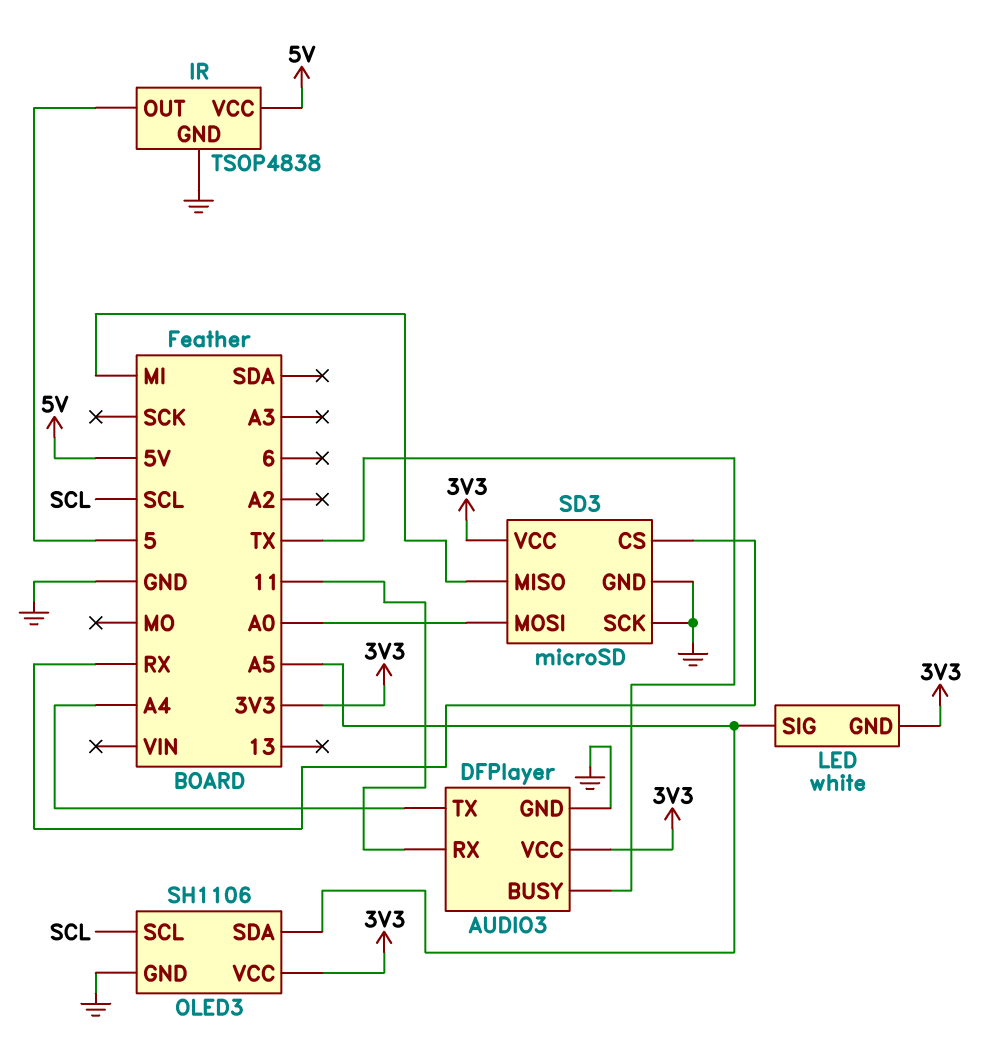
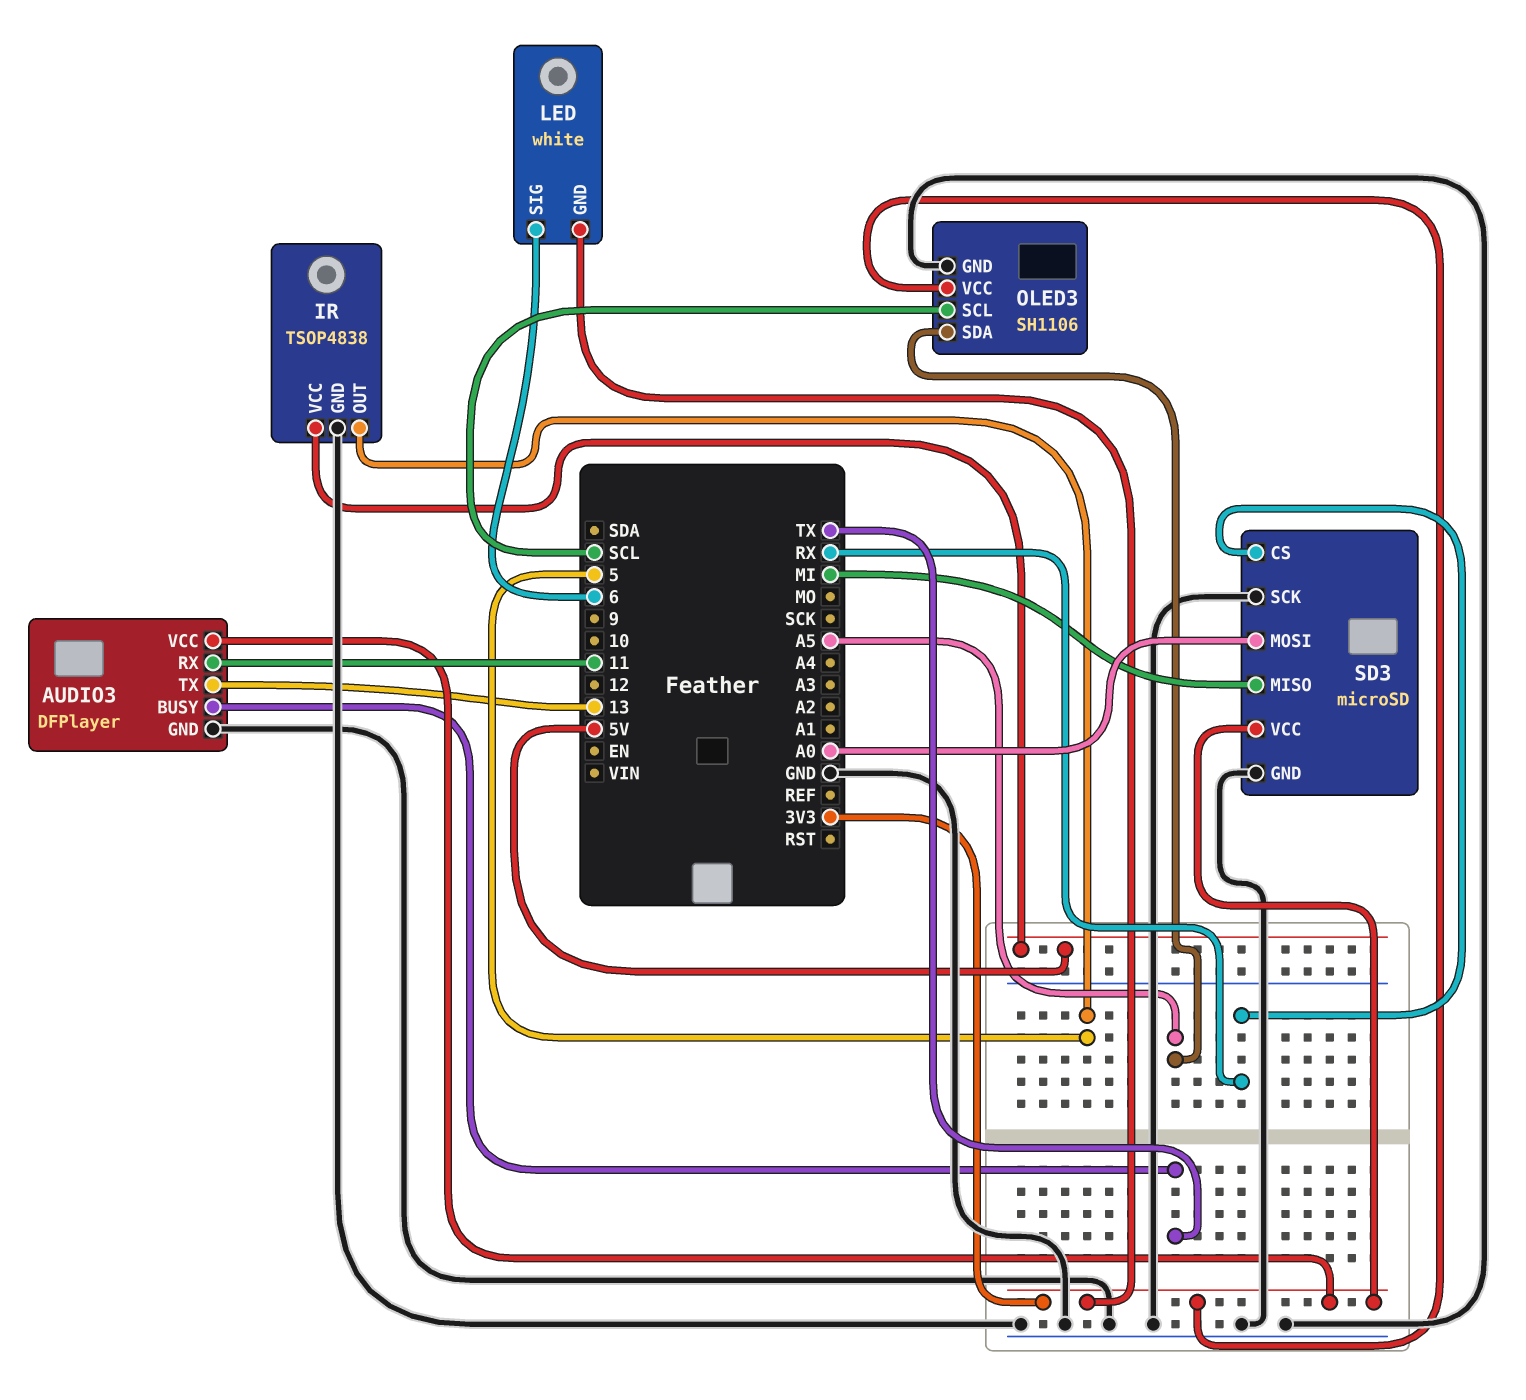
AUDIO3 pin TX: A4 -> 13
LED pin SIG: A5 -> 6

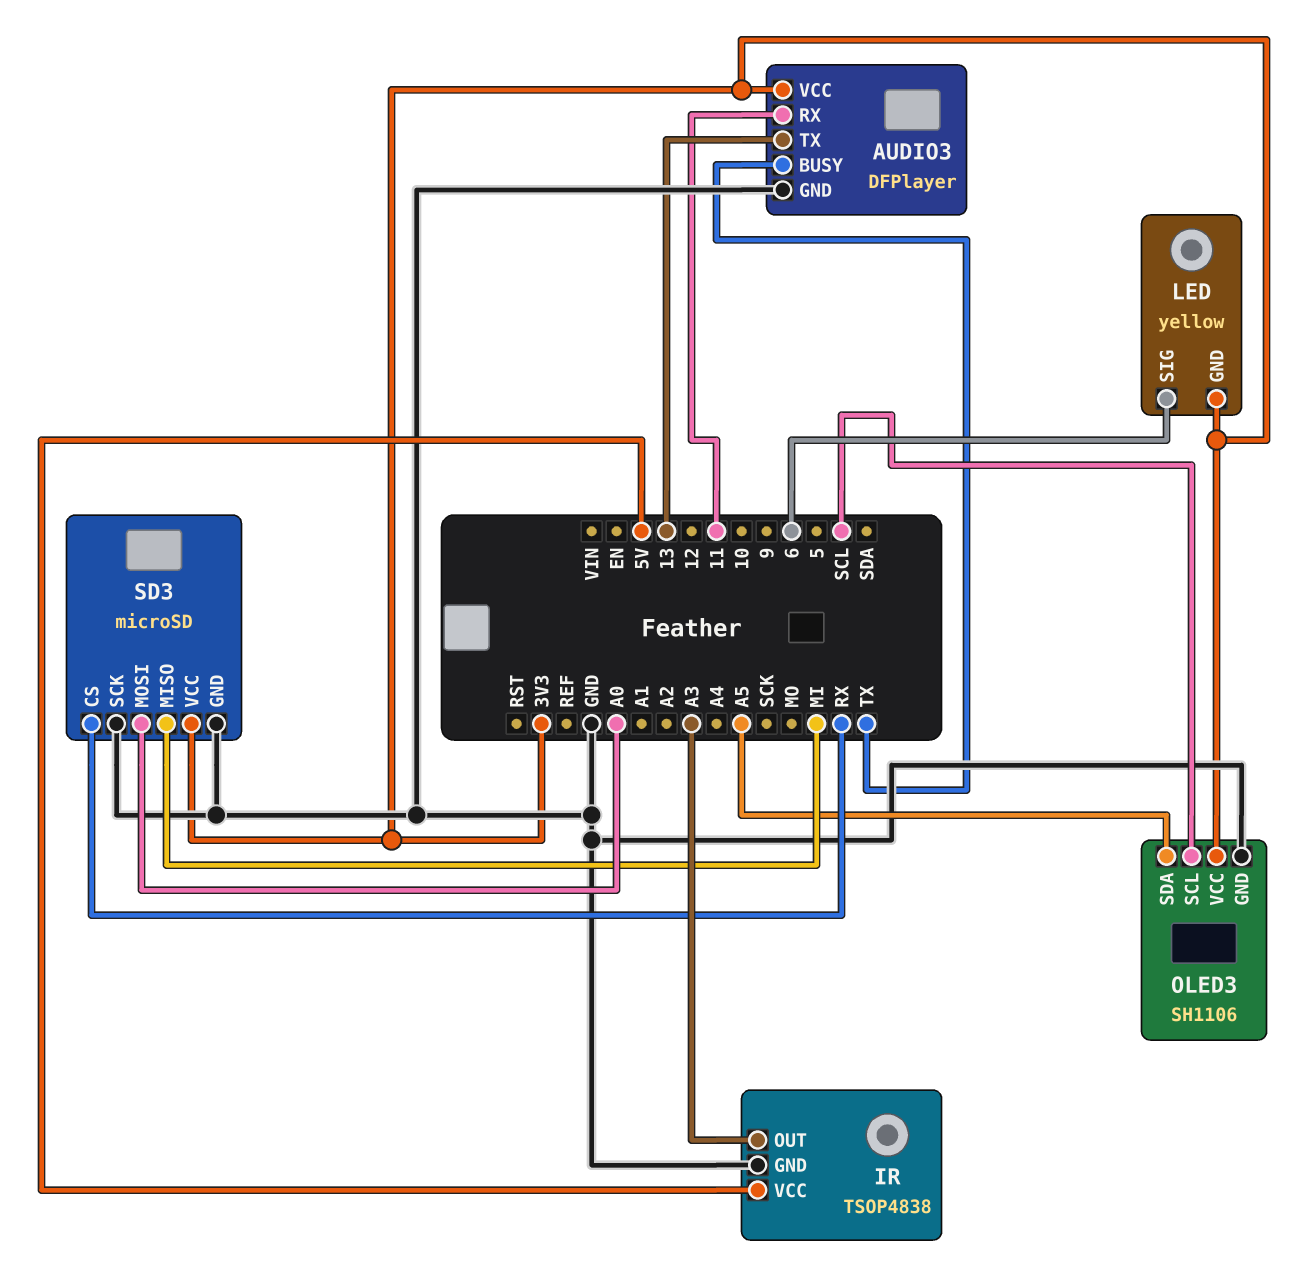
IR pin OUT: 5 -> A3
LED: white -> yellow

